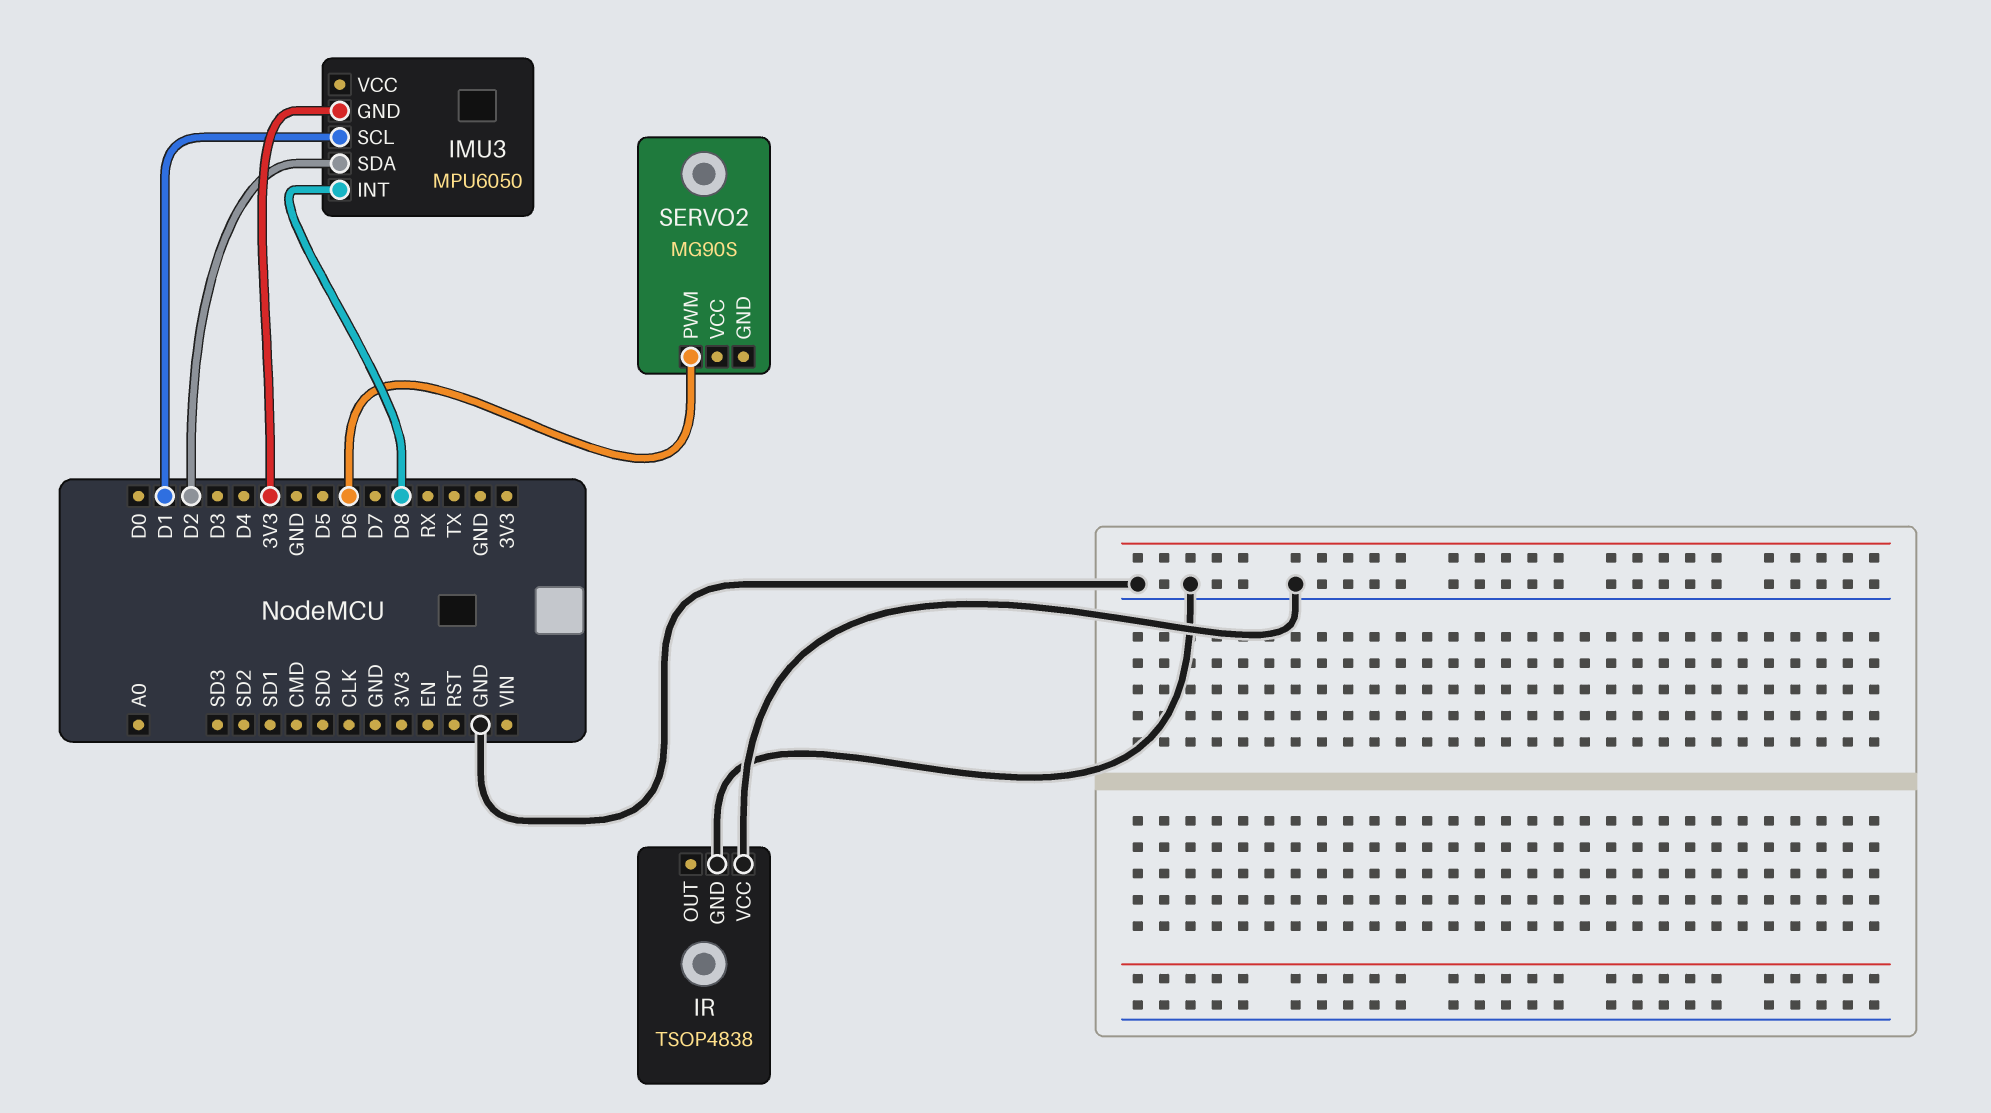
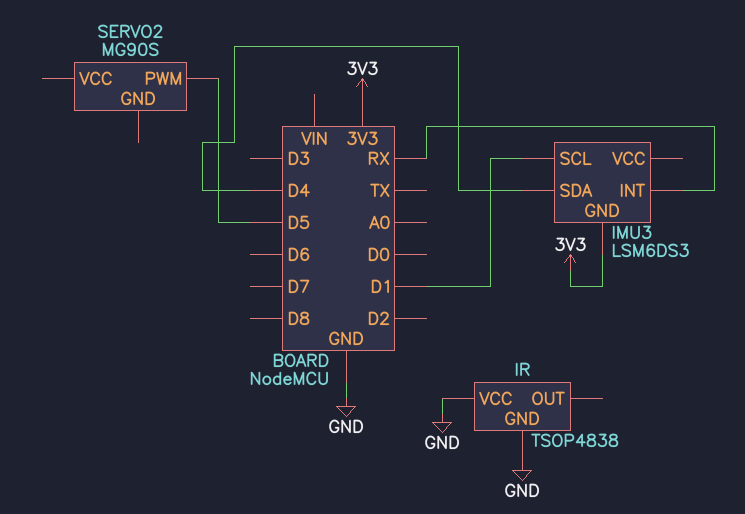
IMU3: MPU6050 -> LSM6DS3
IMU3 pin INT: D8 -> RX
IMU3 pin SDA: D2 -> D4
SERVO2 pin PWM: D6 -> D5

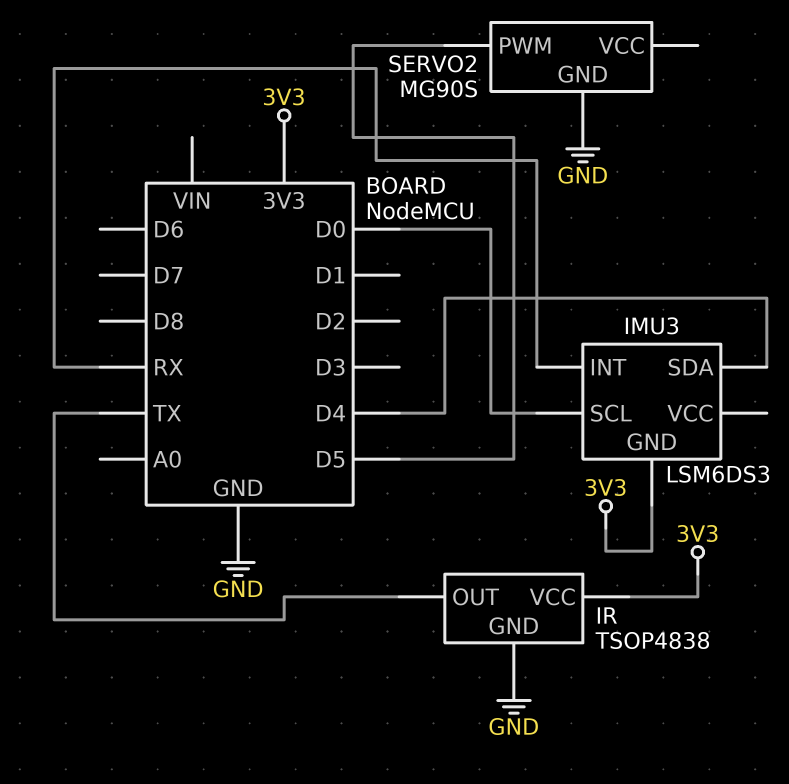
IMU3 pin SCL: D1 -> D0
IR pin OUT: none -> TX
IR pin VCC: GND -> 3V3
SERVO2 pin GND: none -> GND

